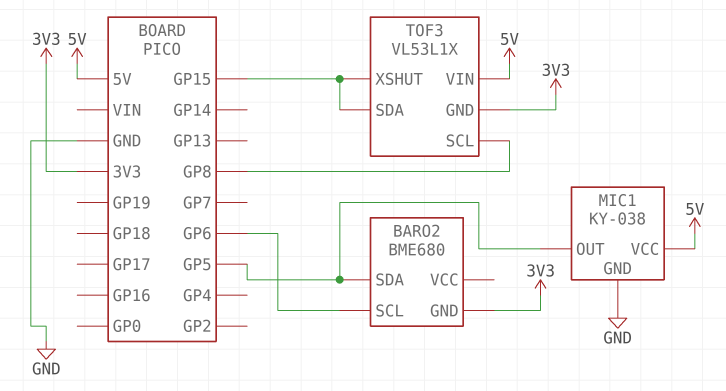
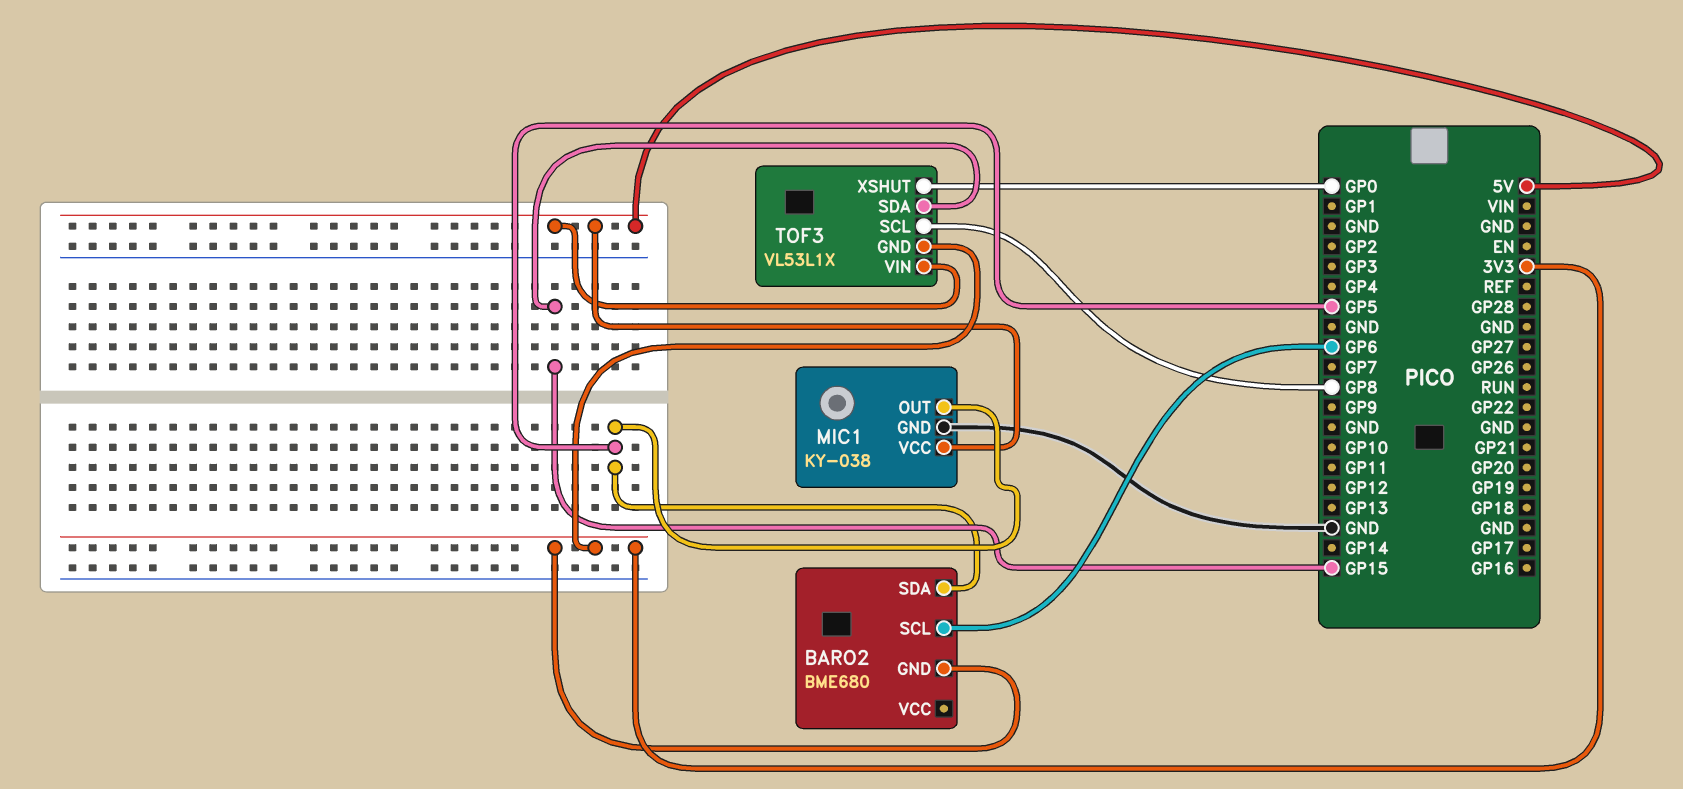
TOF3 pin XSHUT: GP15 -> GP0

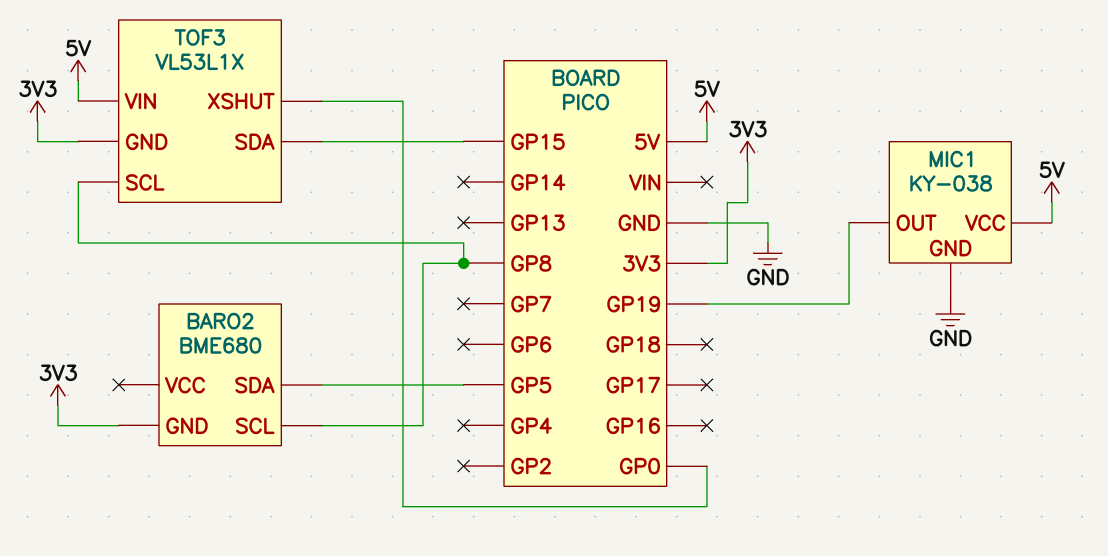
BARO2 pin SCL: GP6 -> GP8
MIC1 pin OUT: GP5 -> GP19

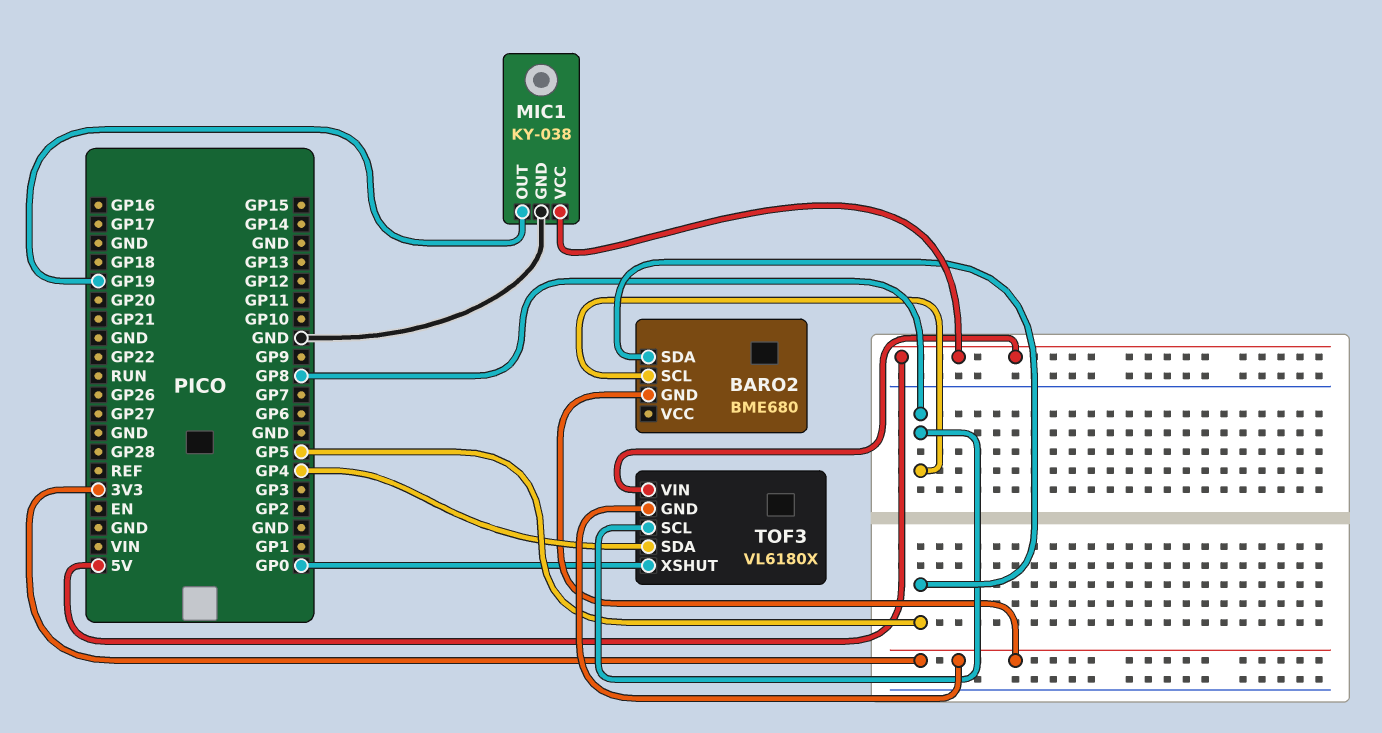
TOF3: VL53L1X -> VL6180X
TOF3 pin SDA: GP15 -> GP4

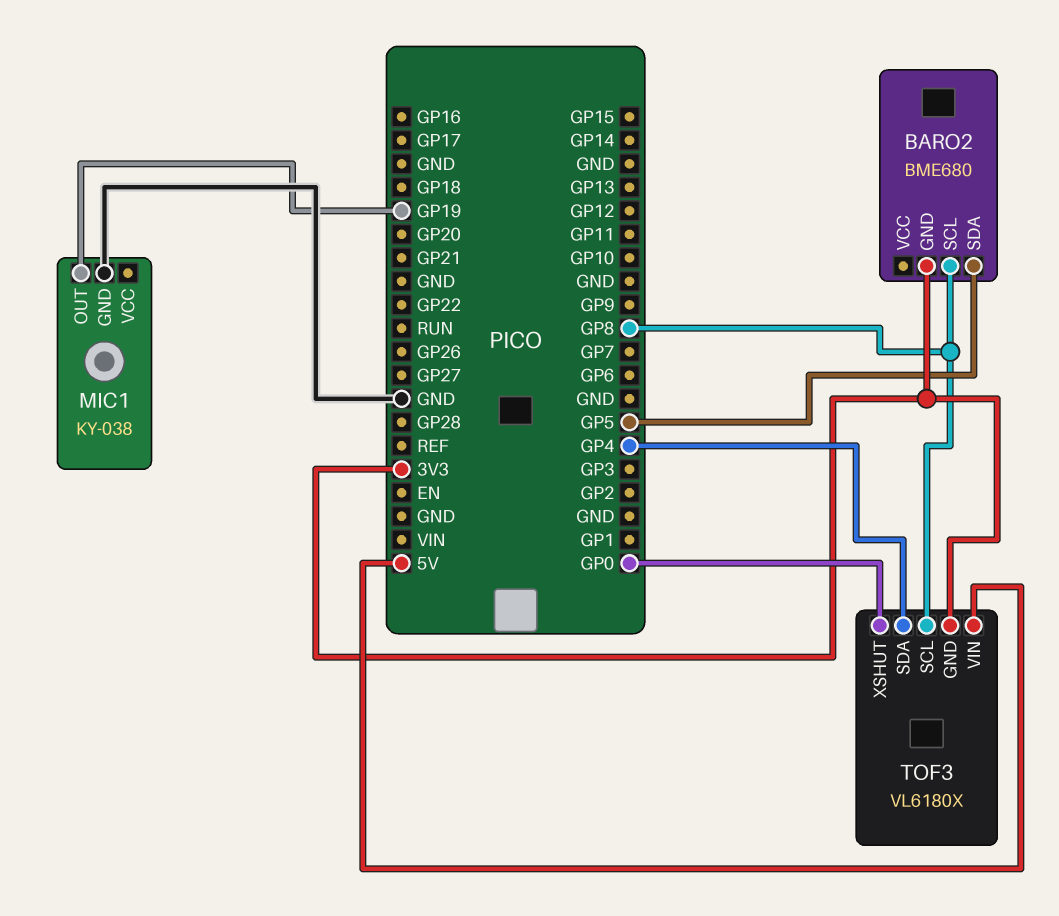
MIC1 pin VCC: 5V -> none

